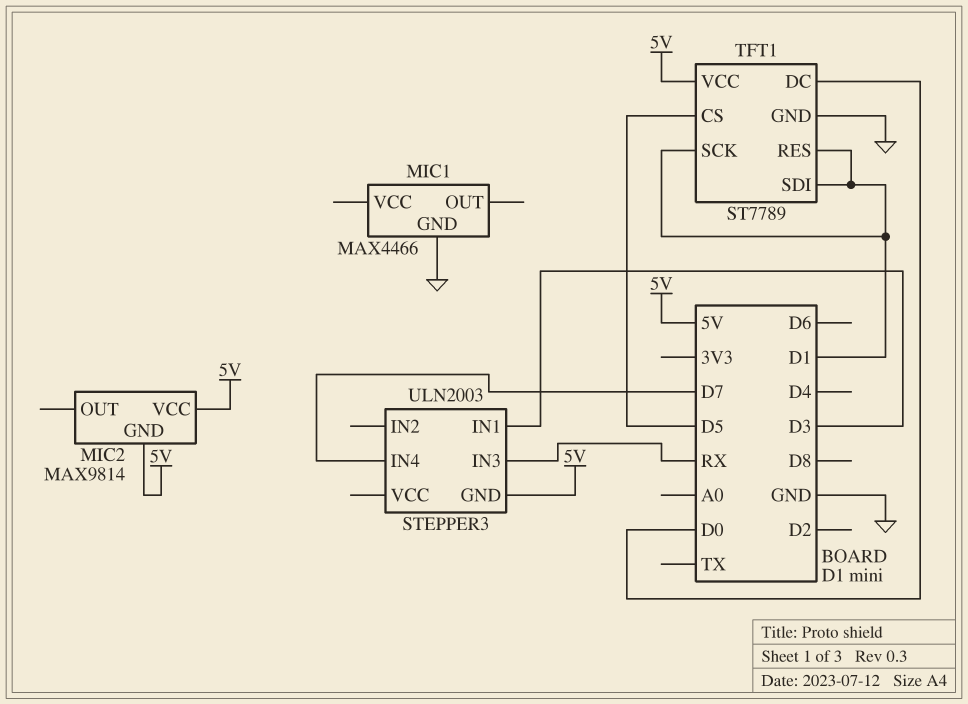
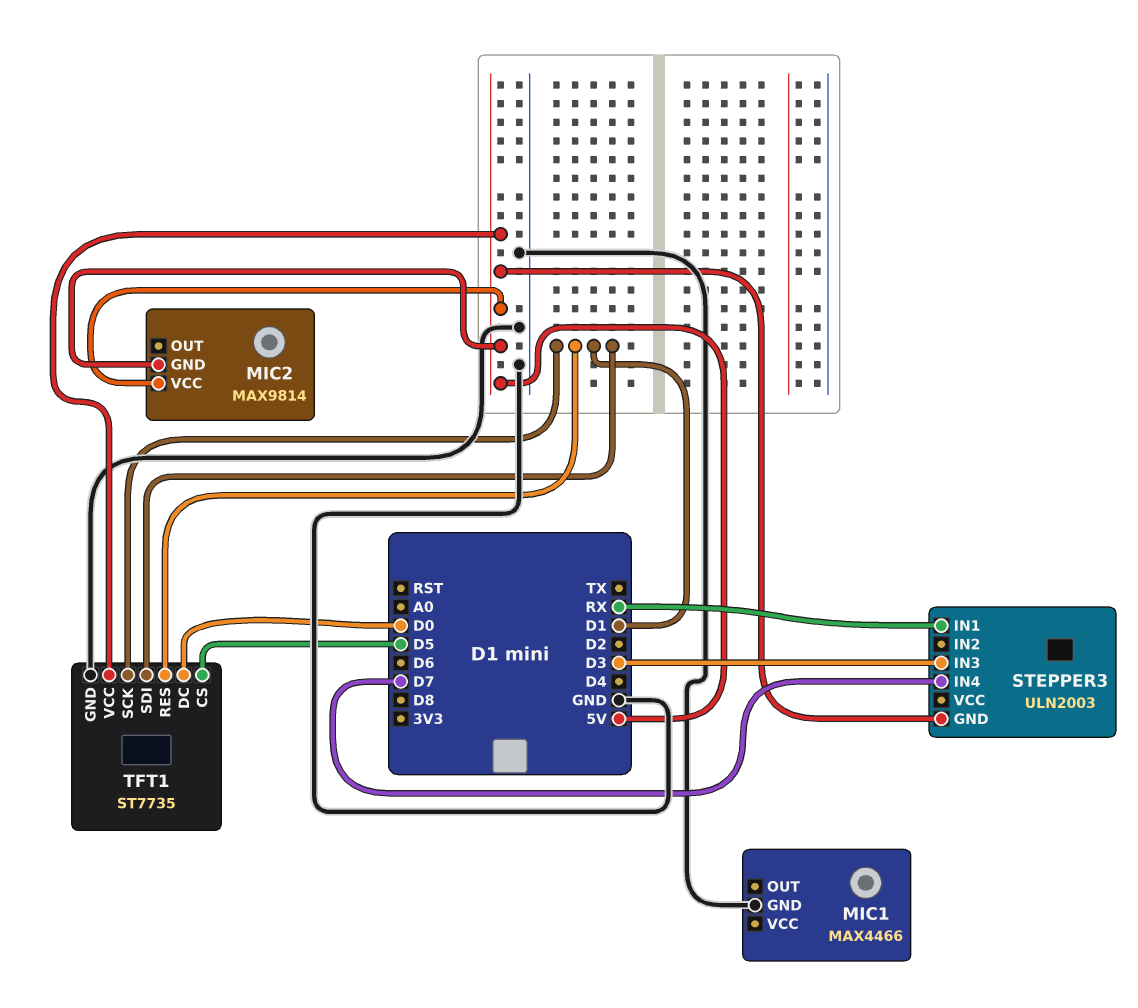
STEPPER3 pin IN1: D3 -> RX
STEPPER3 pin IN3: RX -> D3
TFT1: ST7789 -> ST7735

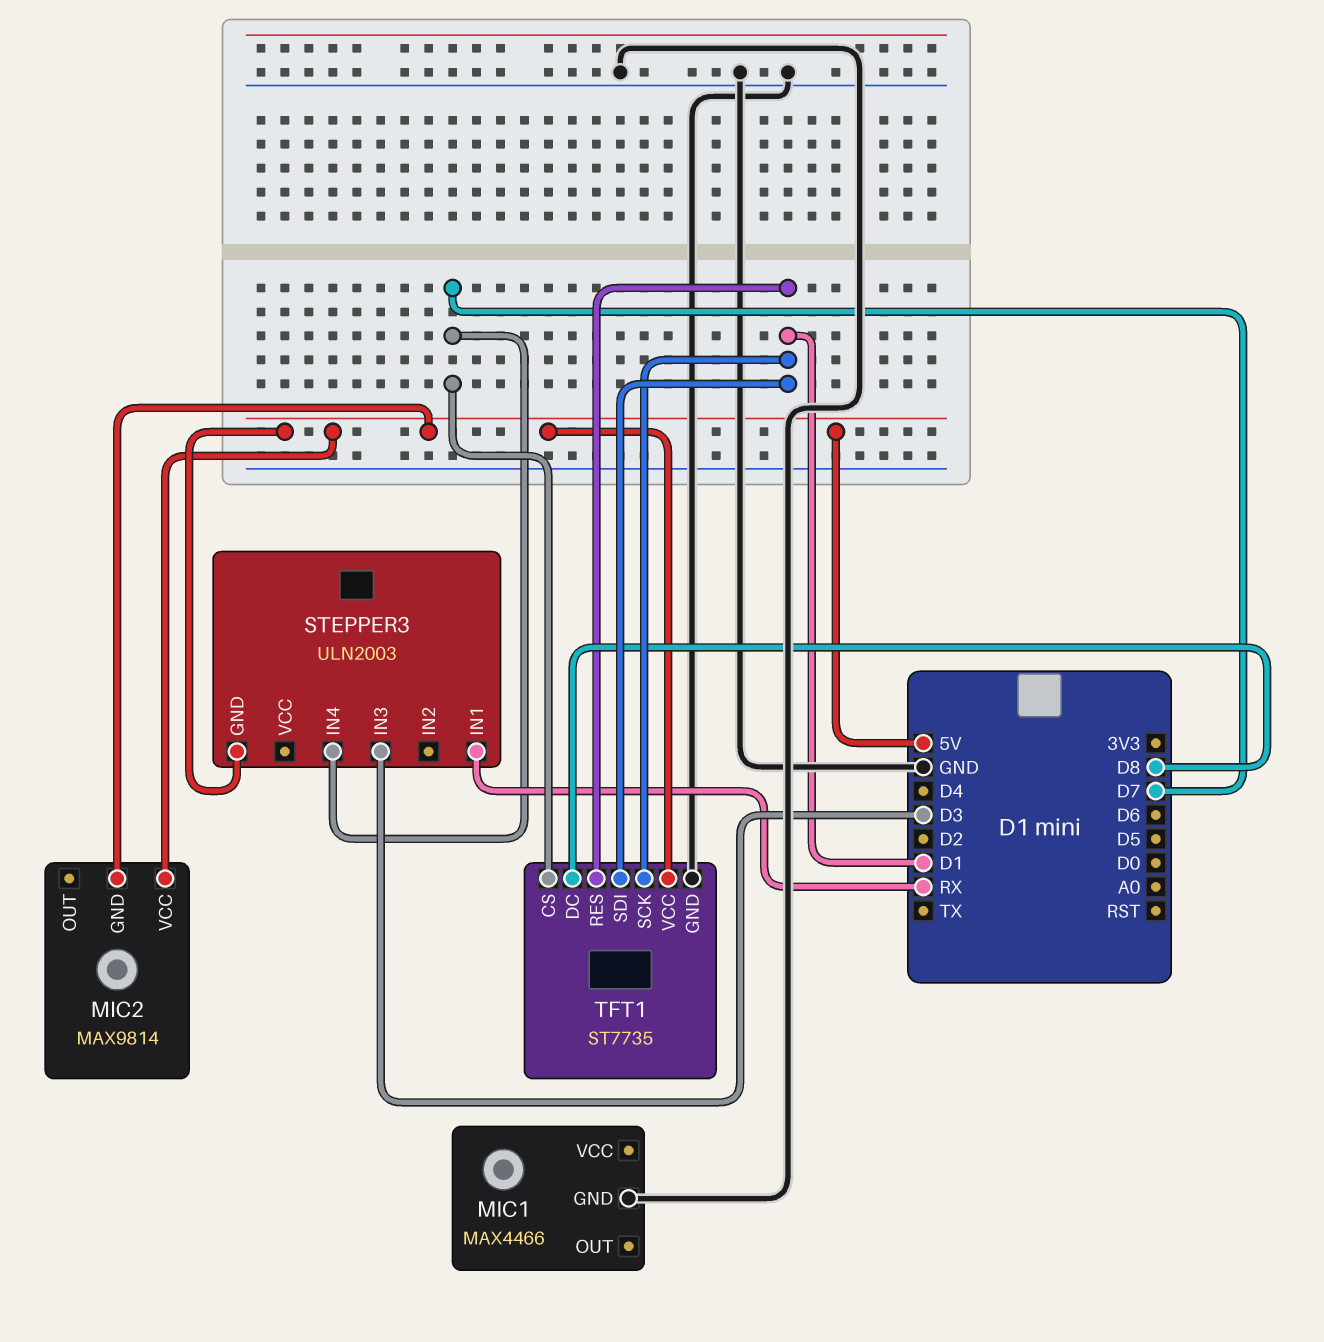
TFT1 pin CS: D5 -> D7
TFT1 pin DC: D0 -> D8

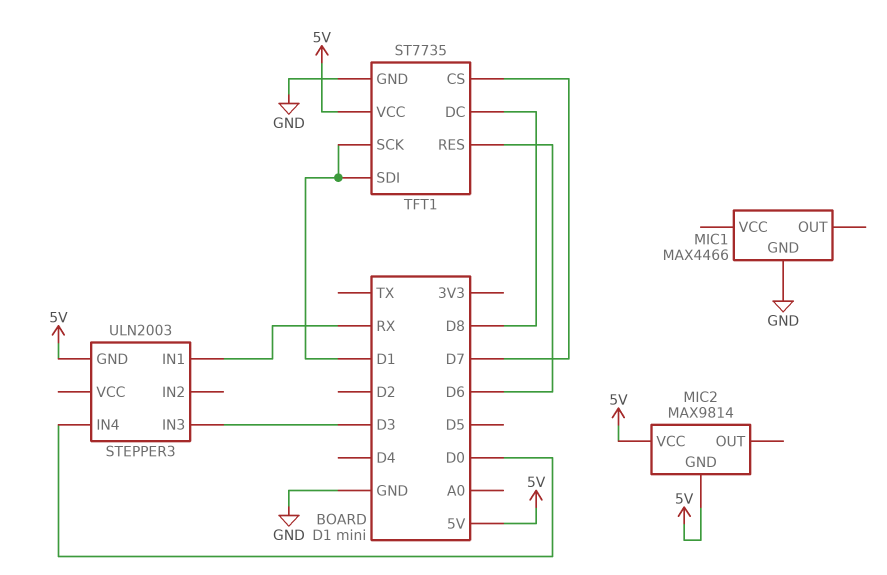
STEPPER3 pin IN4: D7 -> D0
TFT1 pin RES: D1 -> D6

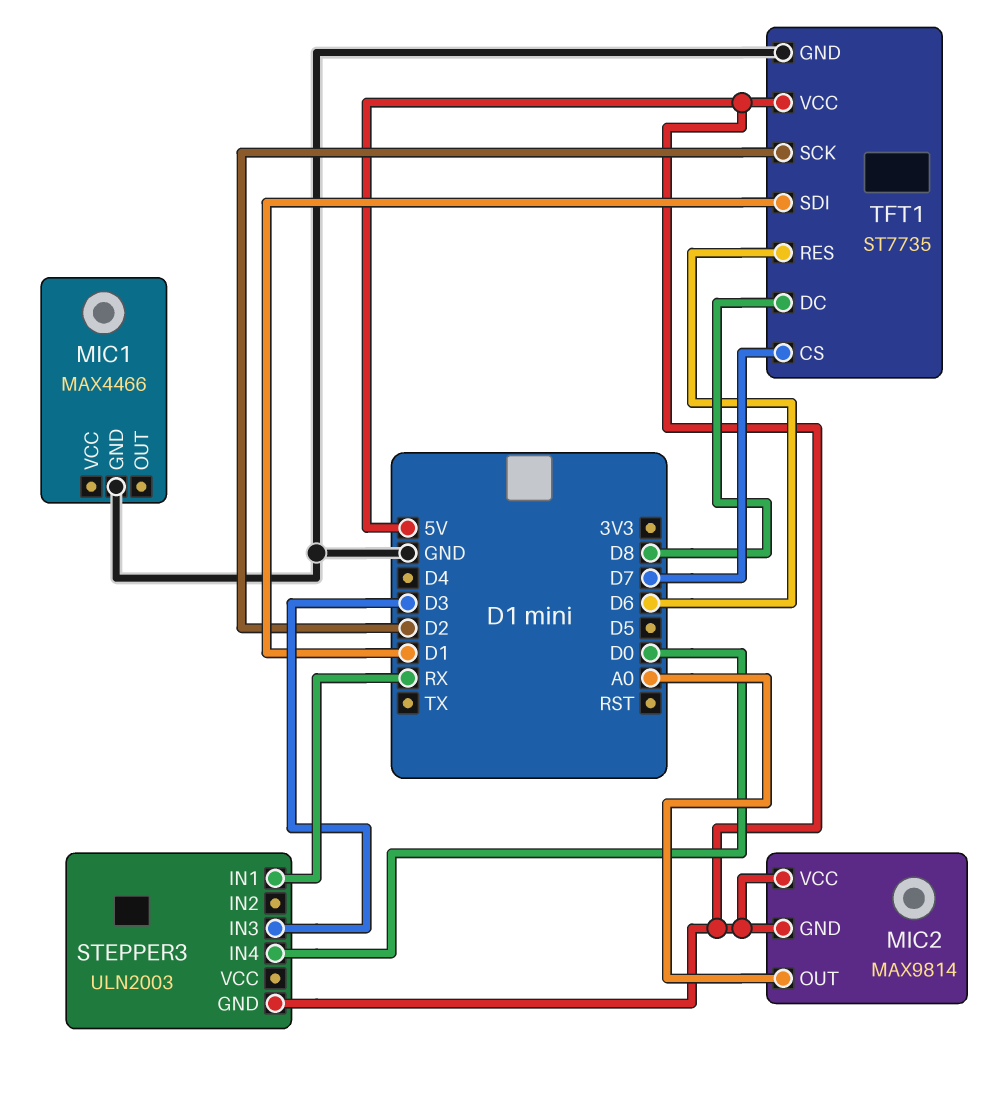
MIC2 pin OUT: none -> A0
TFT1 pin SCK: D1 -> D2

